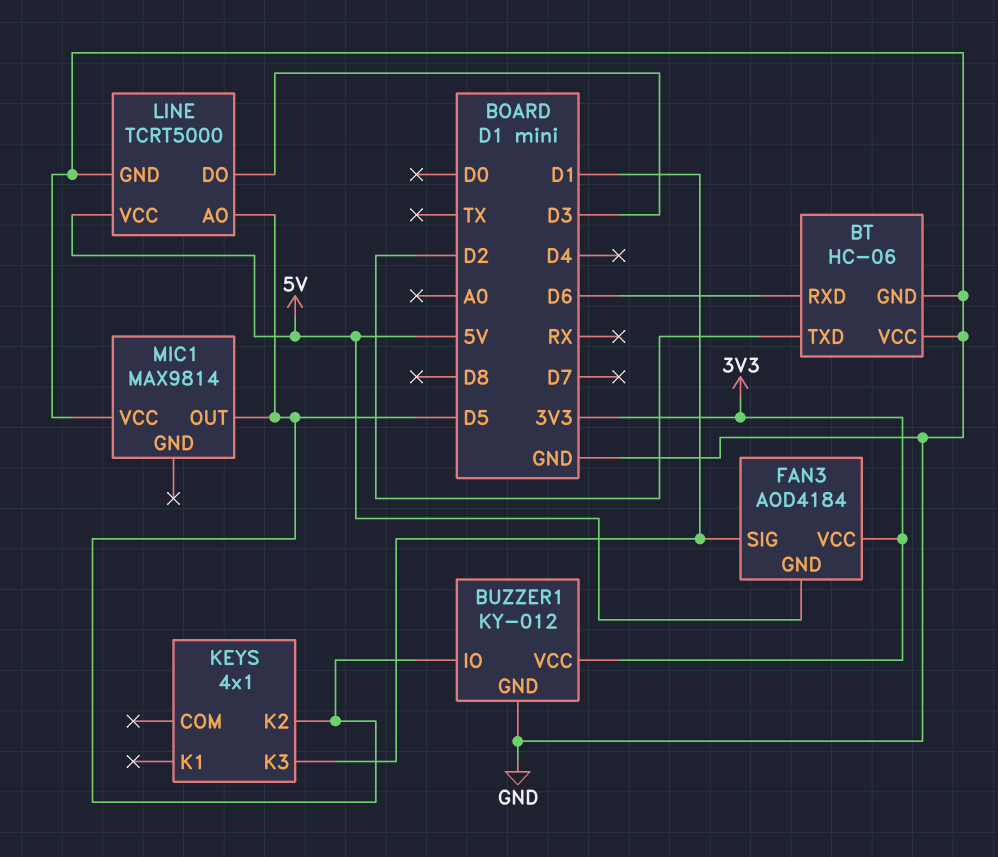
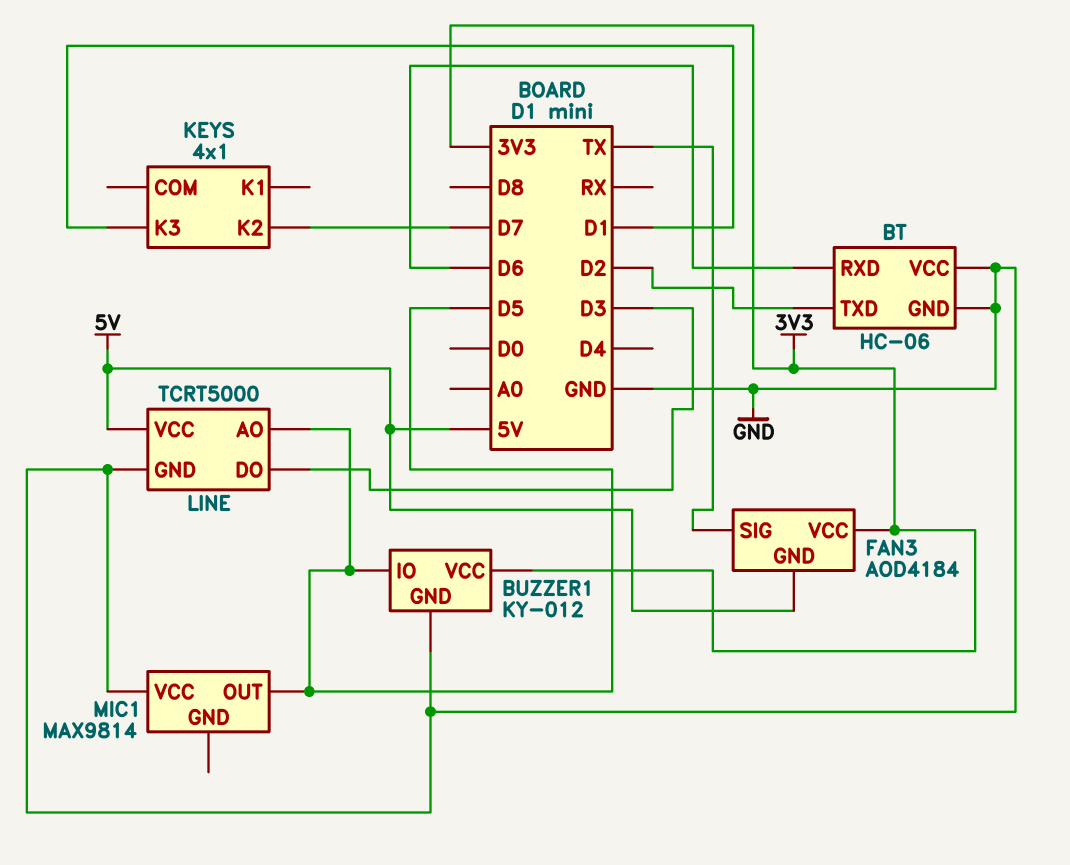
FAN3 pin SIG: D1 -> TX
KEYS pin K2: D5 -> D7

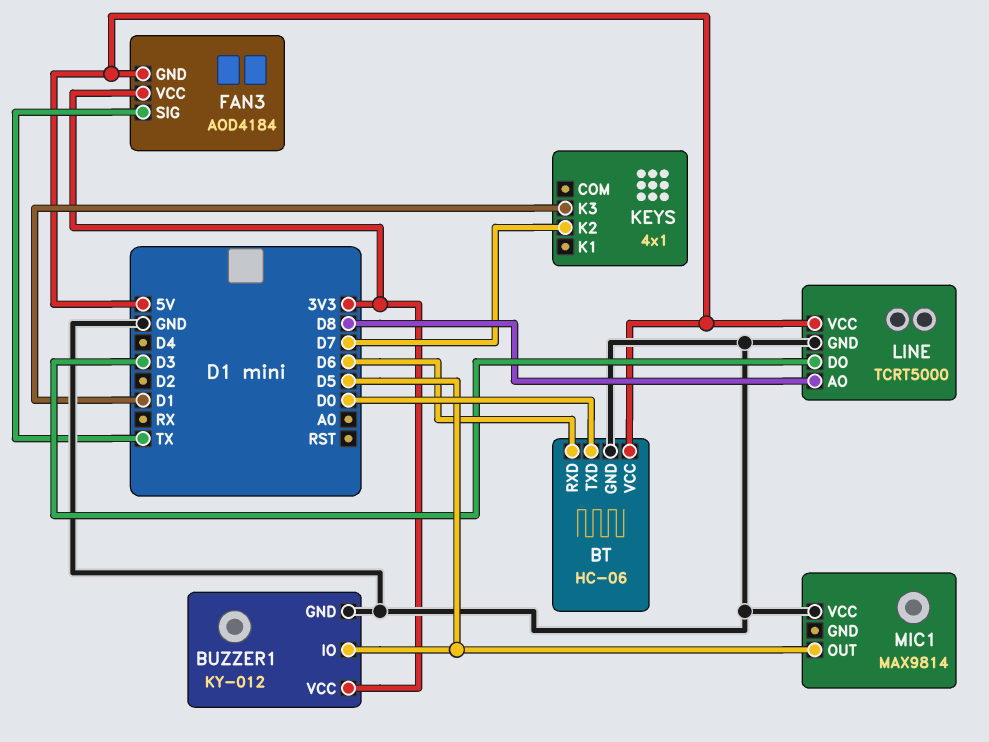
BT pin TXD: D2 -> D0
BT pin VCC: GND -> 5V
LINE pin AO: D5 -> D8

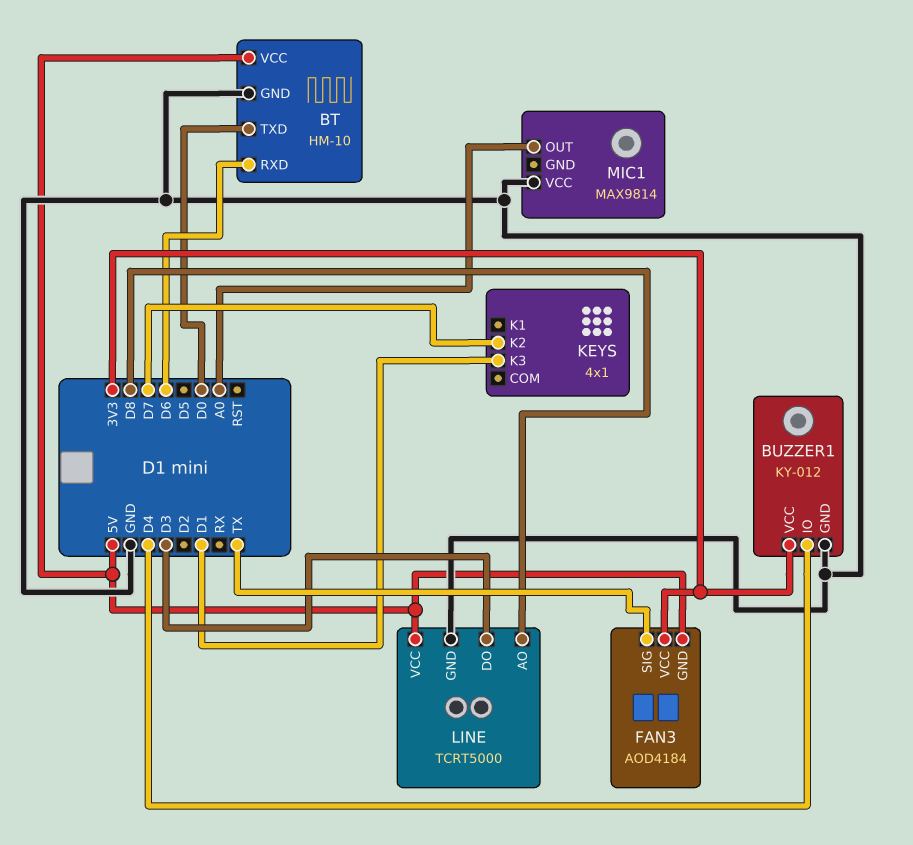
BT: HC-06 -> HM-10
BUZZER1 pin IO: D5 -> D4
MIC1 pin OUT: D5 -> A0

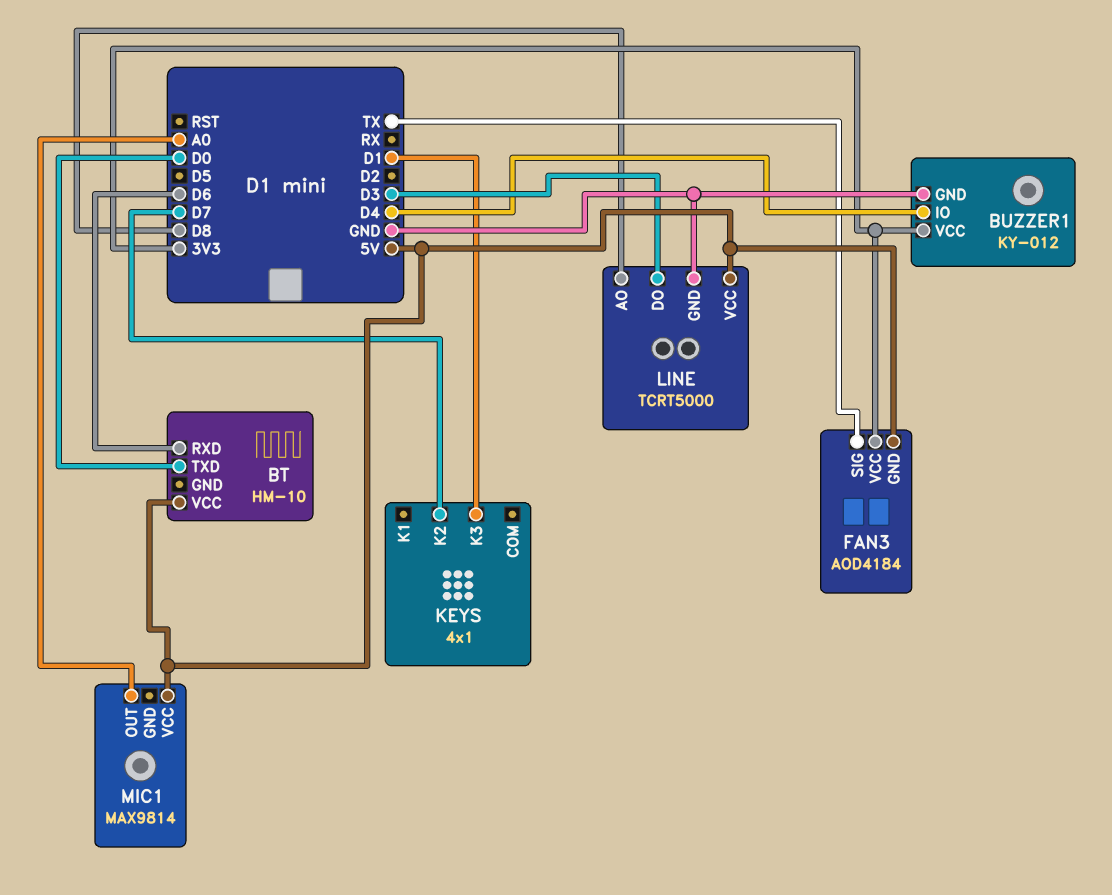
BT pin GND: GND -> none
MIC1 pin VCC: GND -> 5V

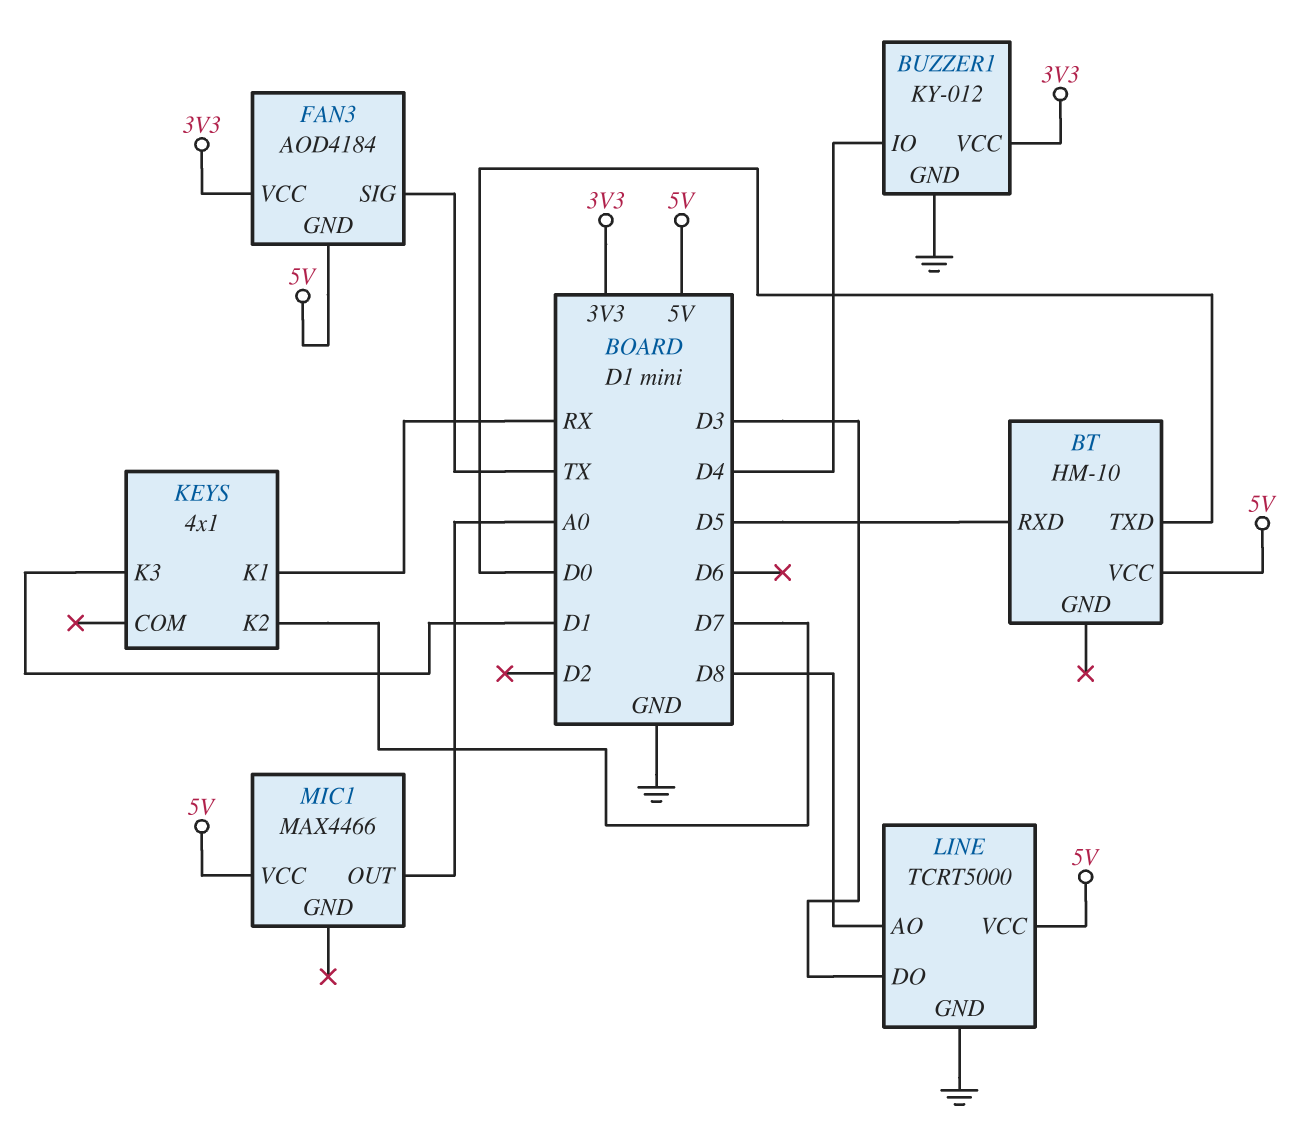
BT pin RXD: D6 -> D5
KEYS pin K1: none -> RX
MIC1: MAX9814 -> MAX4466

